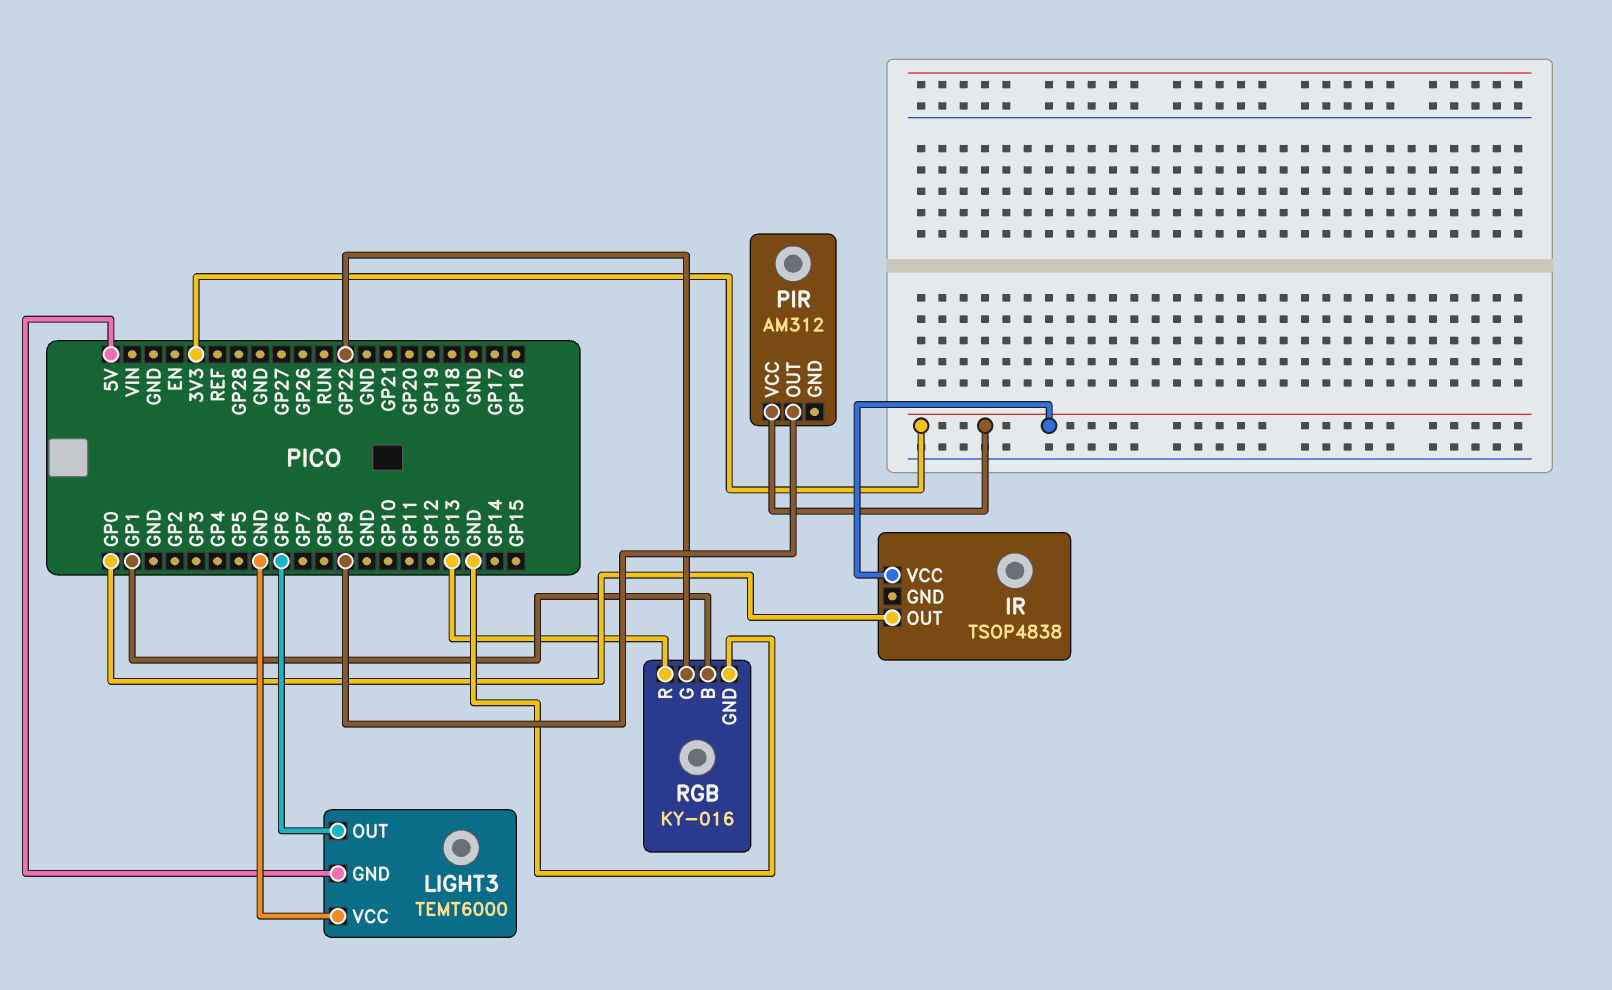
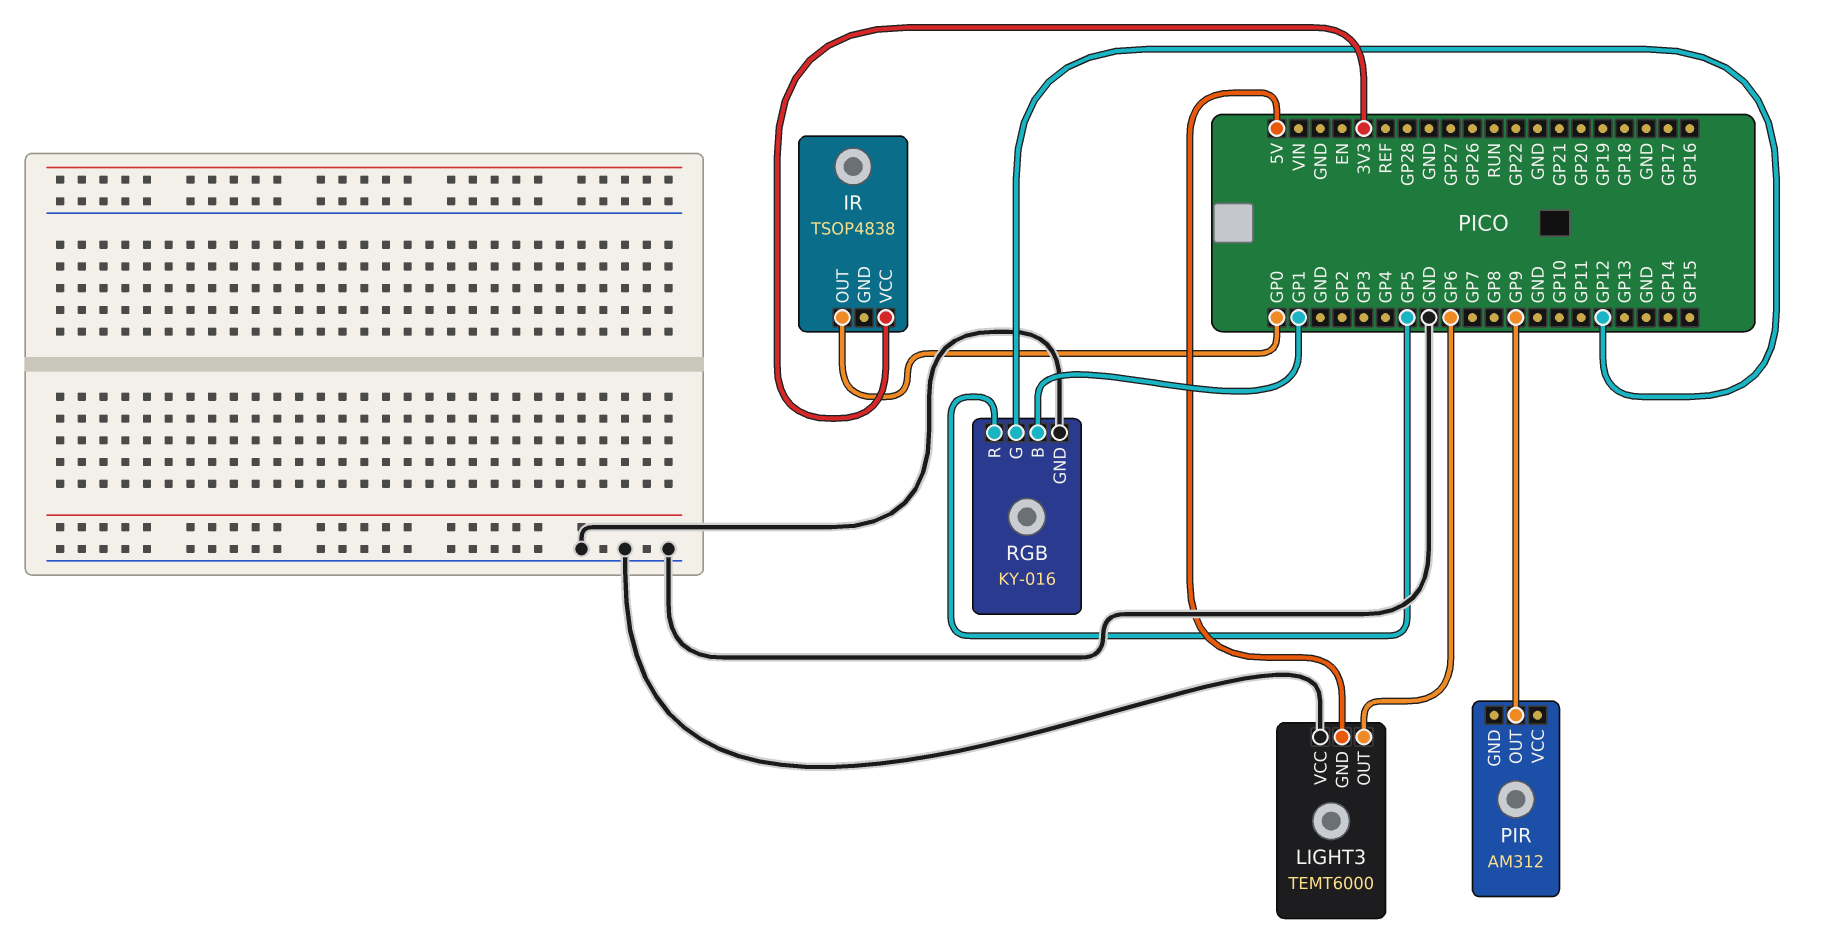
PIR pin VCC: 3V3 -> none
RGB pin G: GP22 -> GP12
RGB pin R: GP13 -> GP5

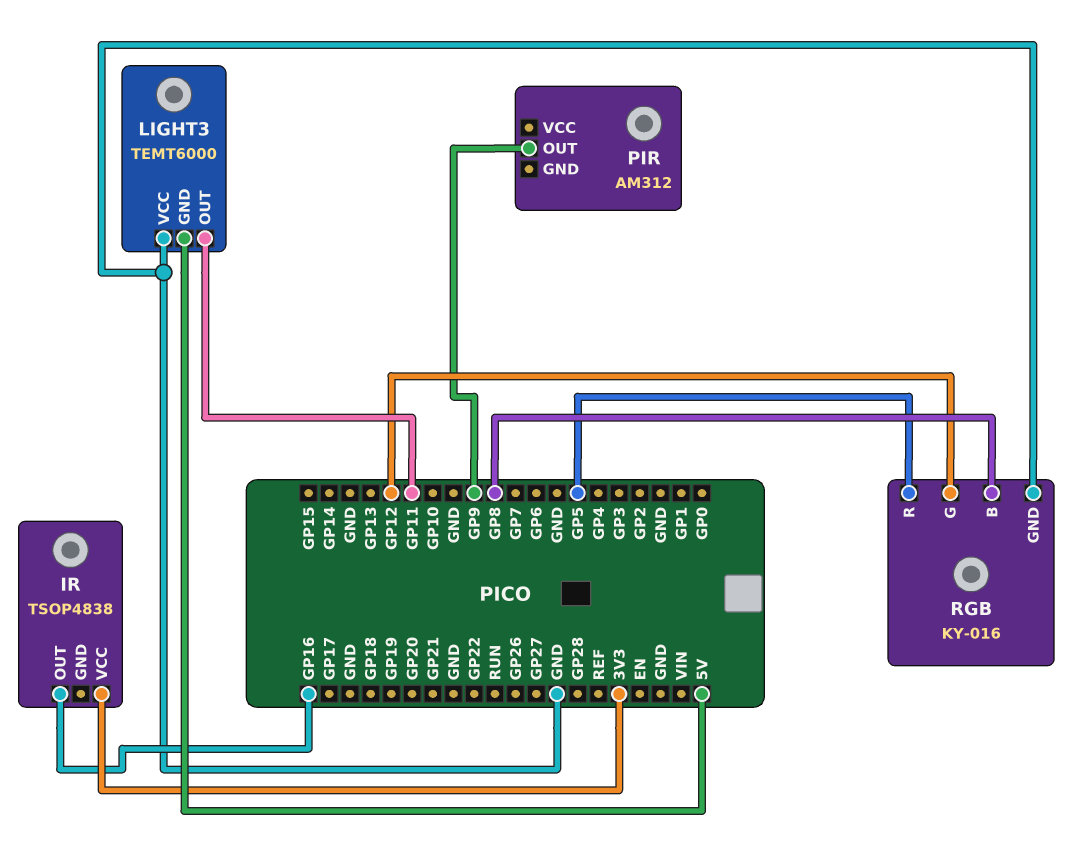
IR pin OUT: GP0 -> GP16
LIGHT3 pin OUT: GP6 -> GP11
RGB pin B: GP1 -> GP8

